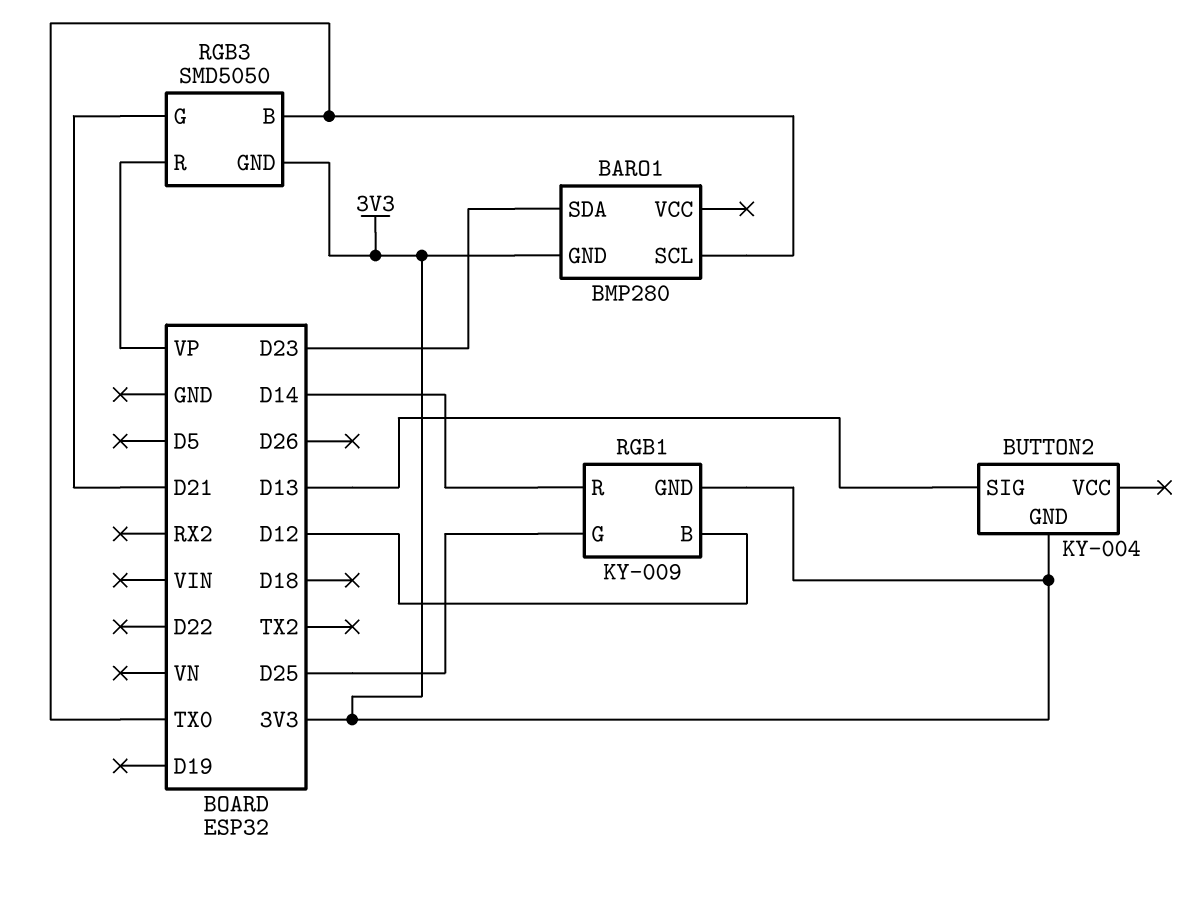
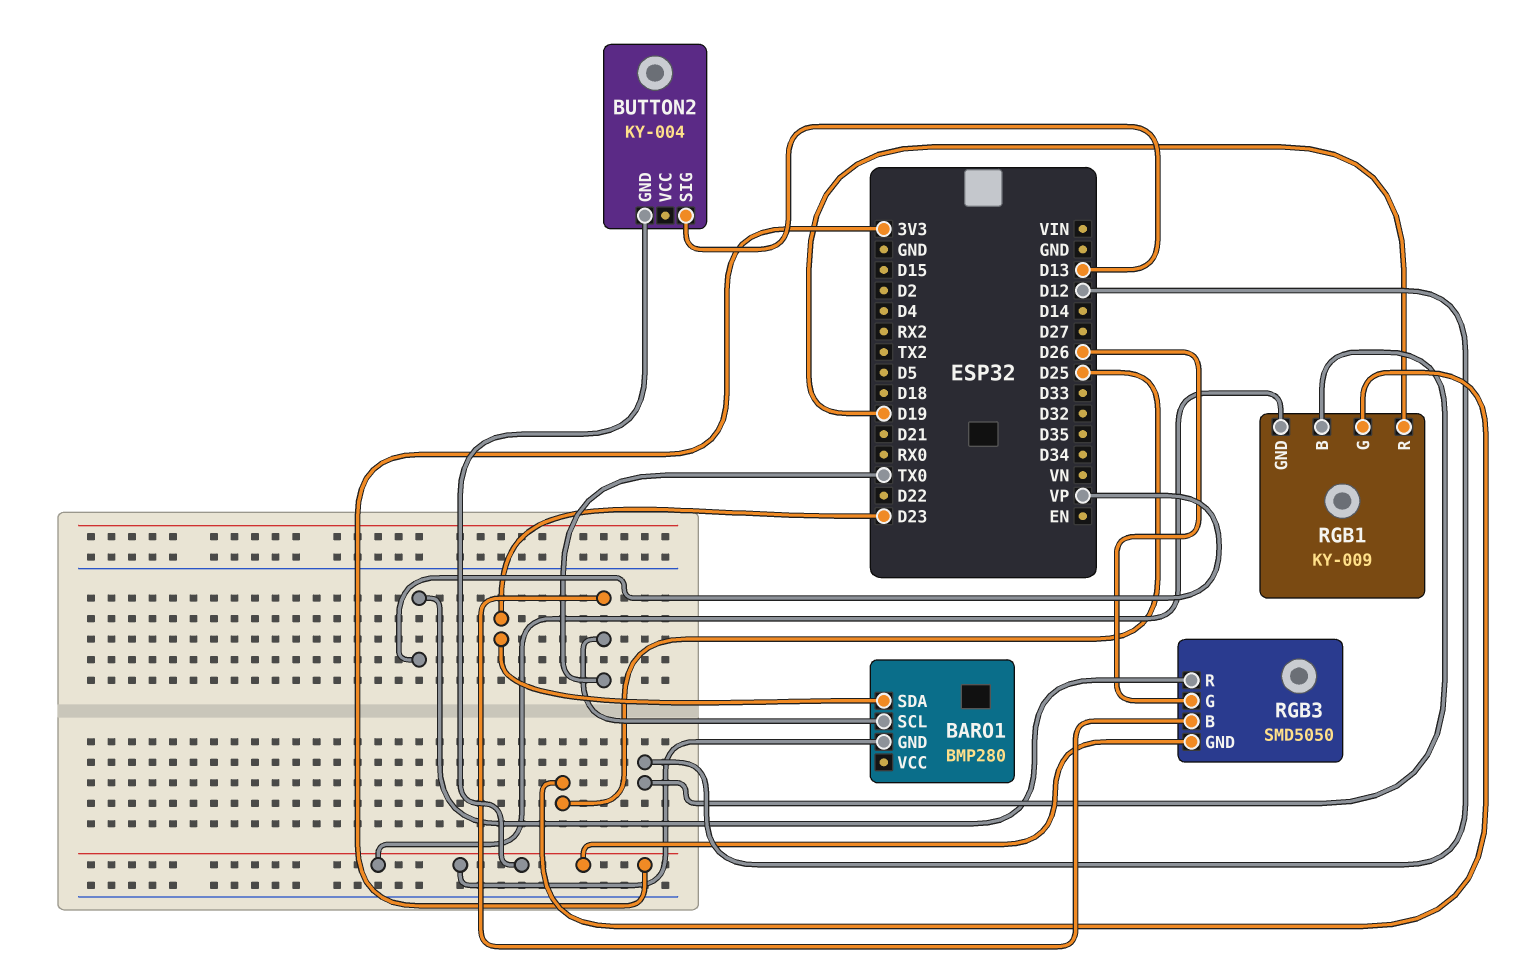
RGB1 pin R: D14 -> D19
RGB3 pin G: D21 -> D26

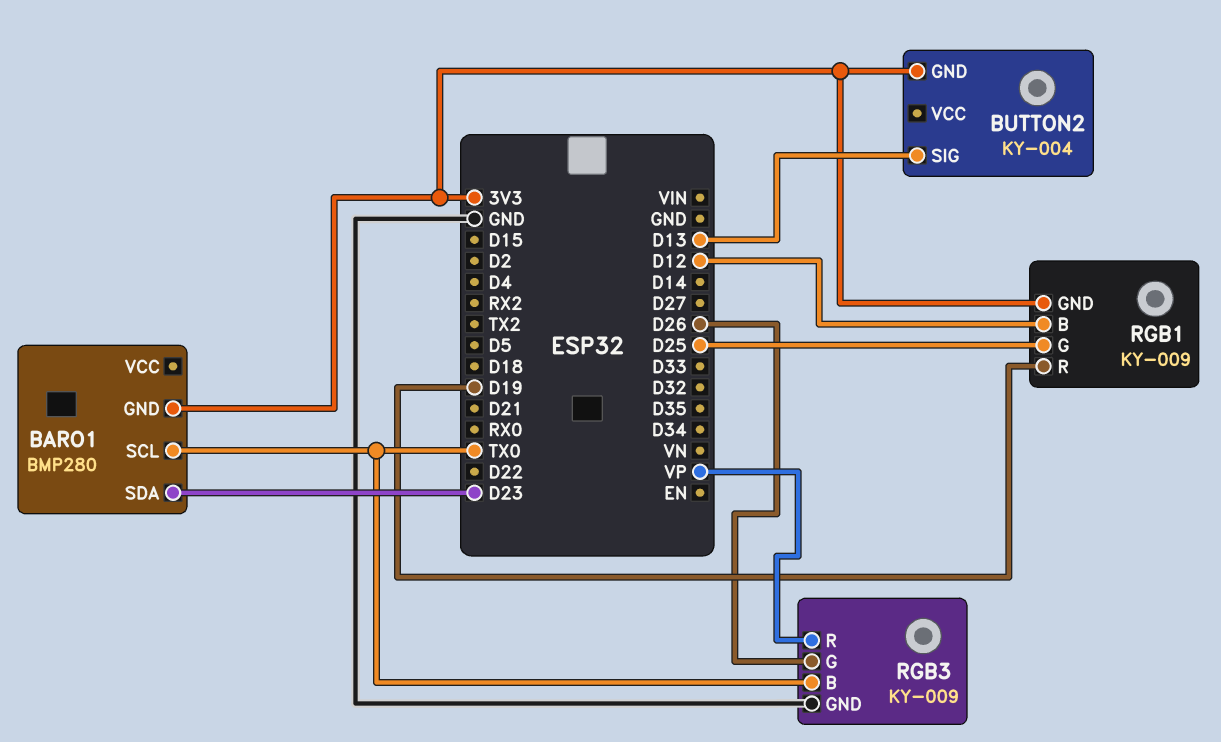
RGB3: SMD5050 -> KY-009
RGB3 pin GND: 3V3 -> GND

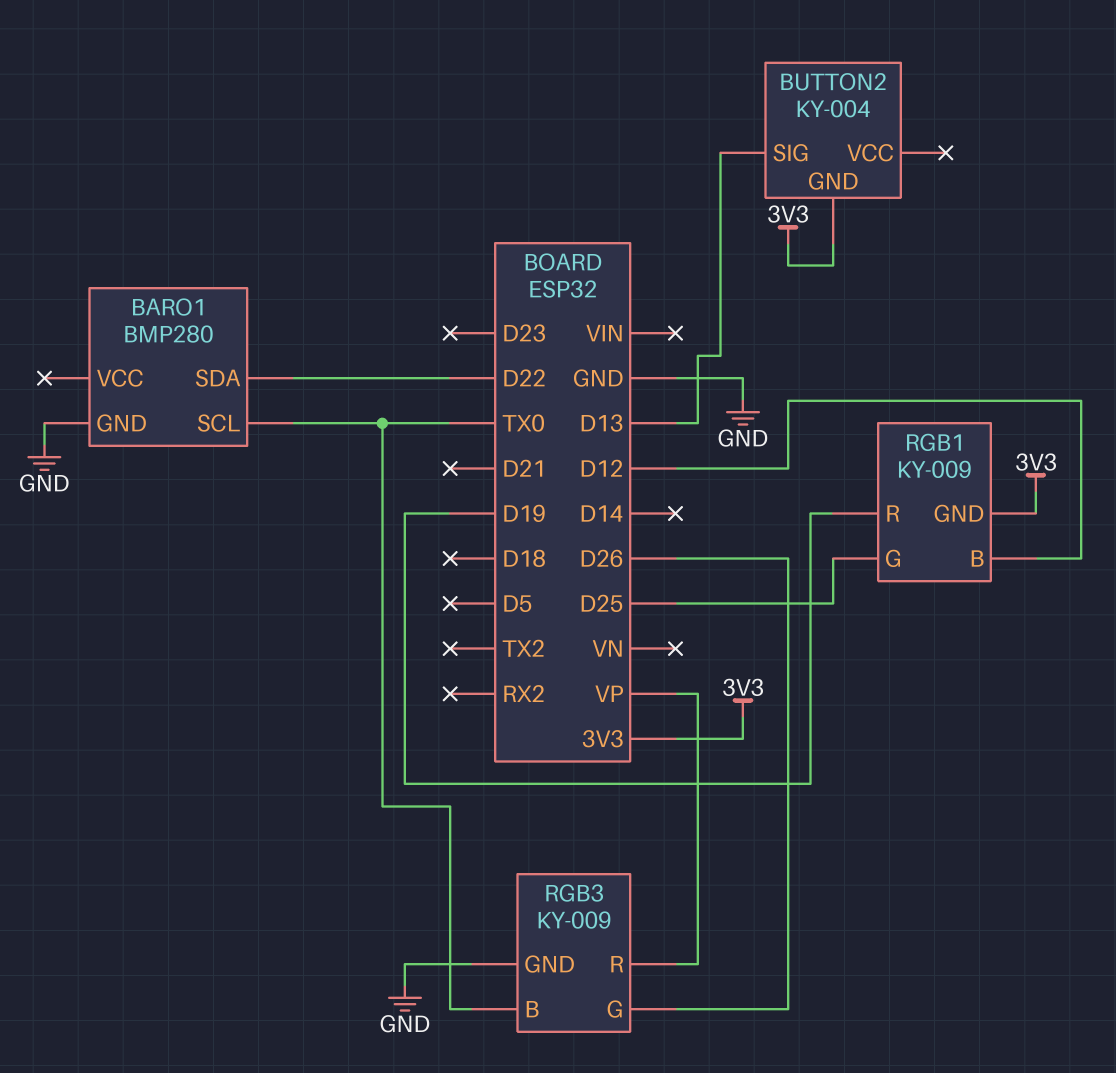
BARO1 pin GND: 3V3 -> GND
BARO1 pin SDA: D23 -> D22

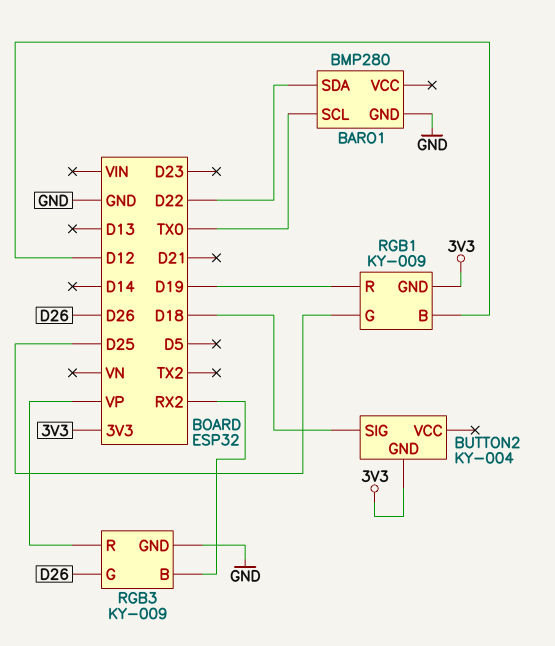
BUTTON2 pin SIG: D13 -> D18
RGB3 pin B: TX0 -> RX2

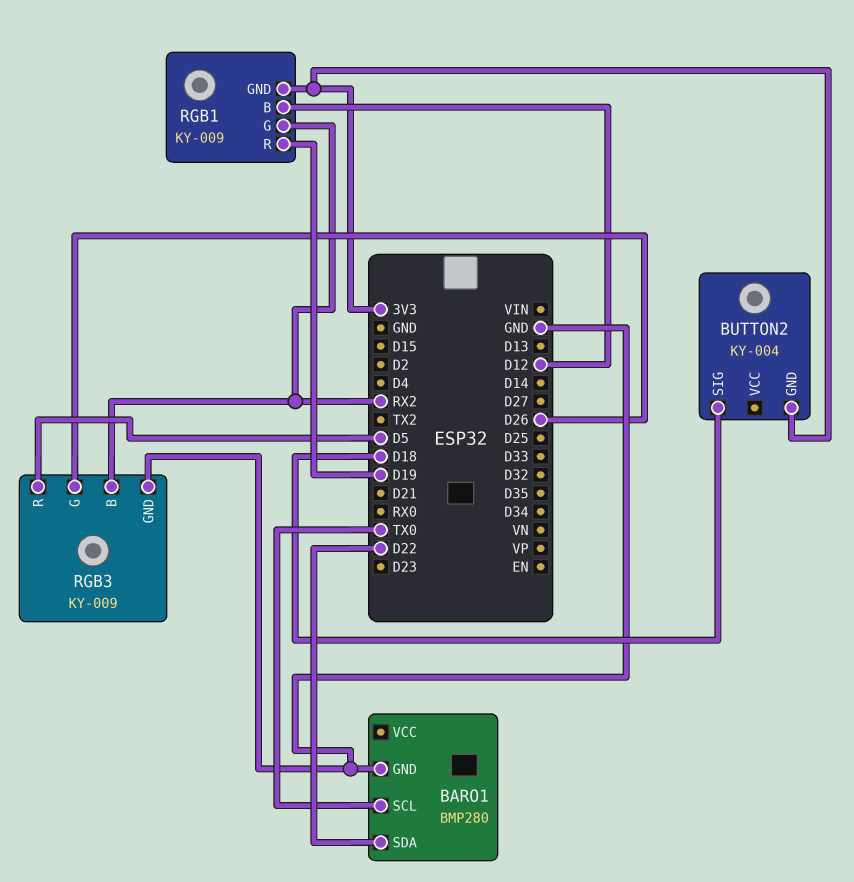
RGB1 pin G: D25 -> RX2
RGB3 pin R: VP -> D5

